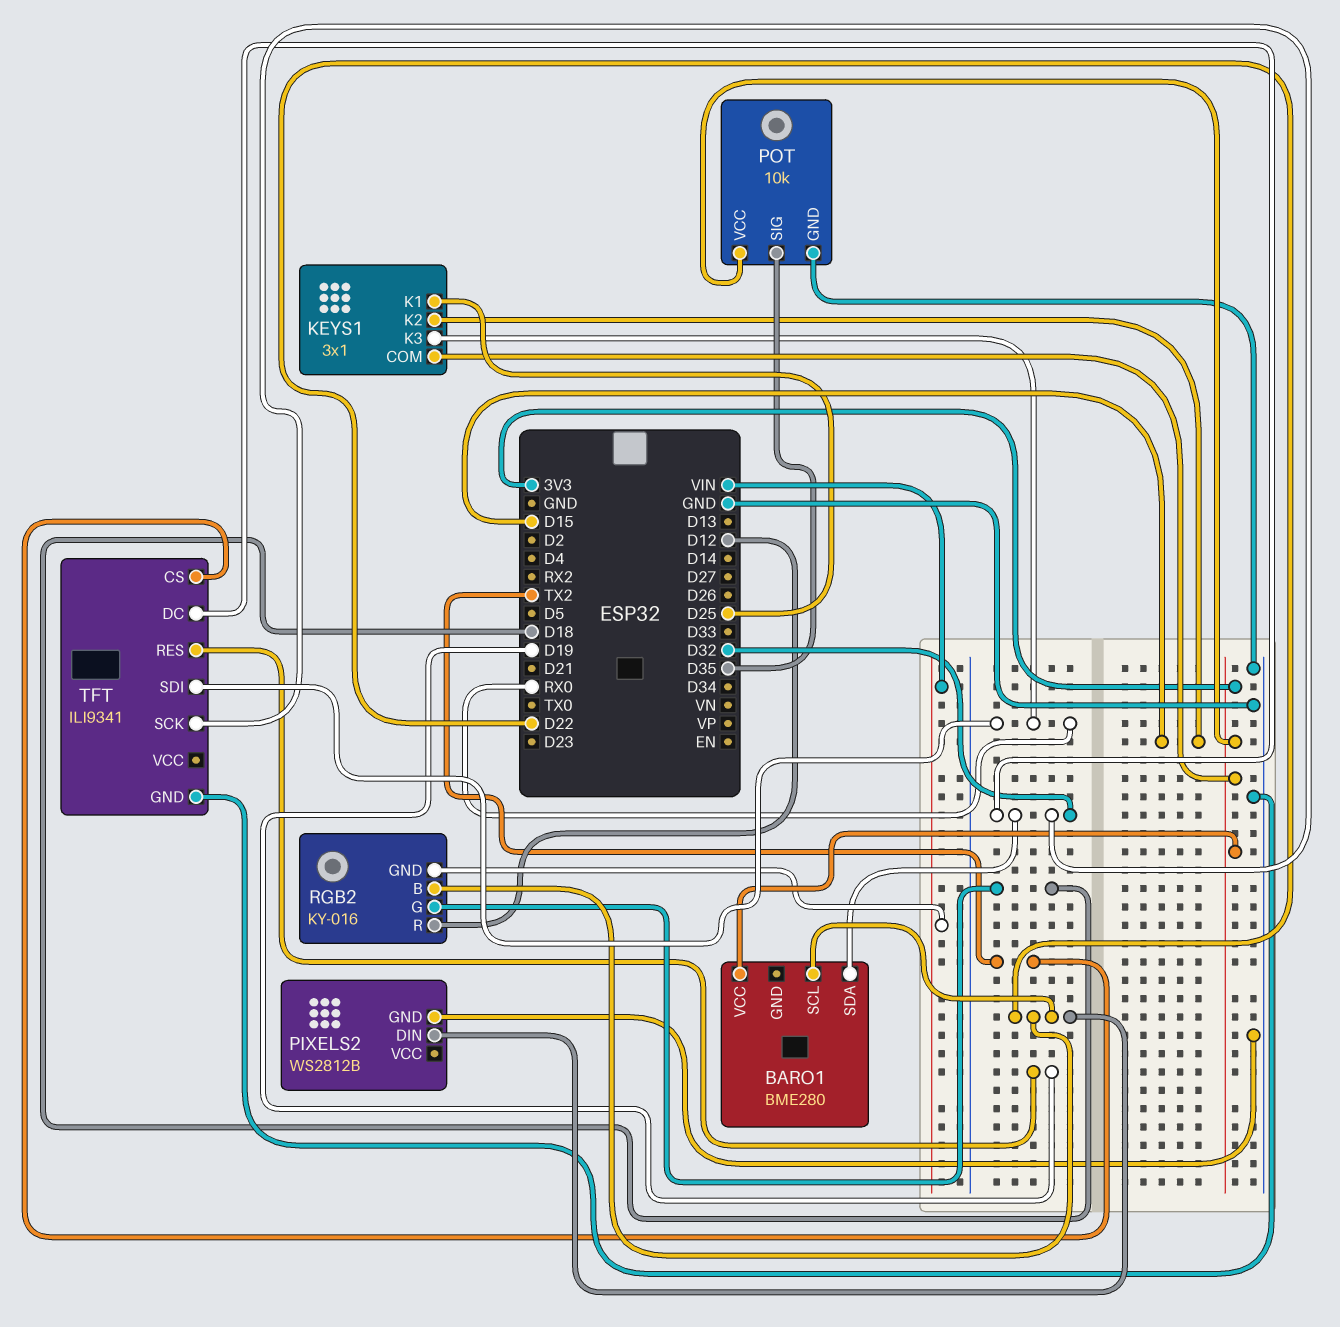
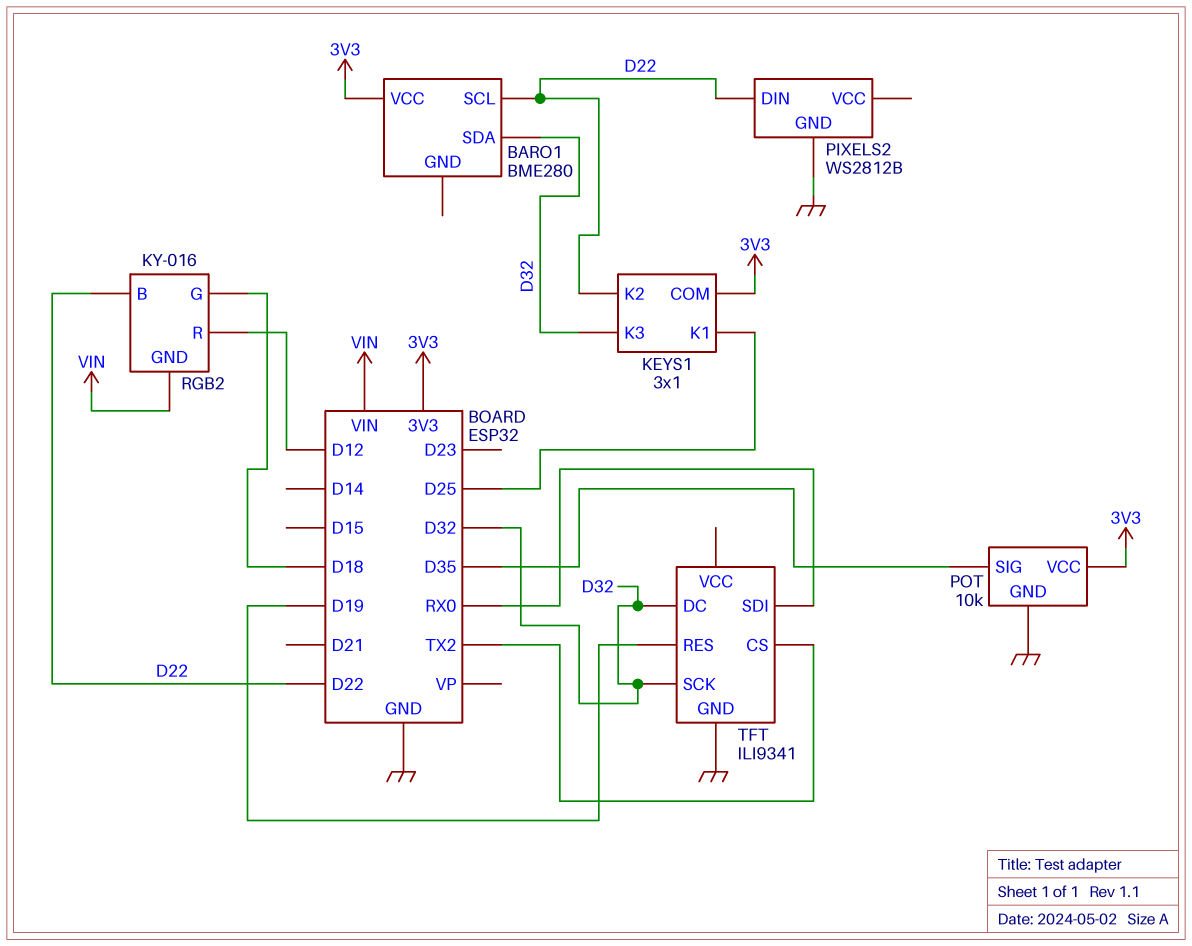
KEYS1 pin K2: D15 -> D22
KEYS1 pin K3: RX0 -> D32

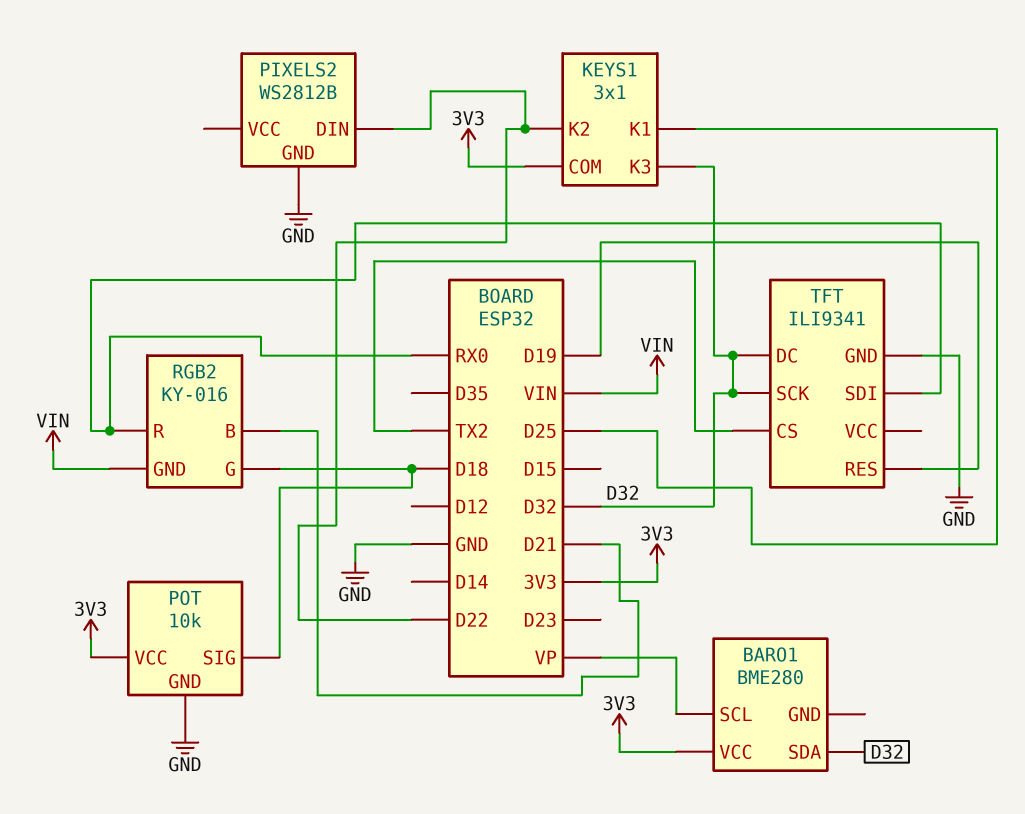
BARO1 pin SCL: D22 -> VP
POT pin SIG: D35 -> D18
RGB2 pin B: D22 -> D21
RGB2 pin R: D12 -> RX0

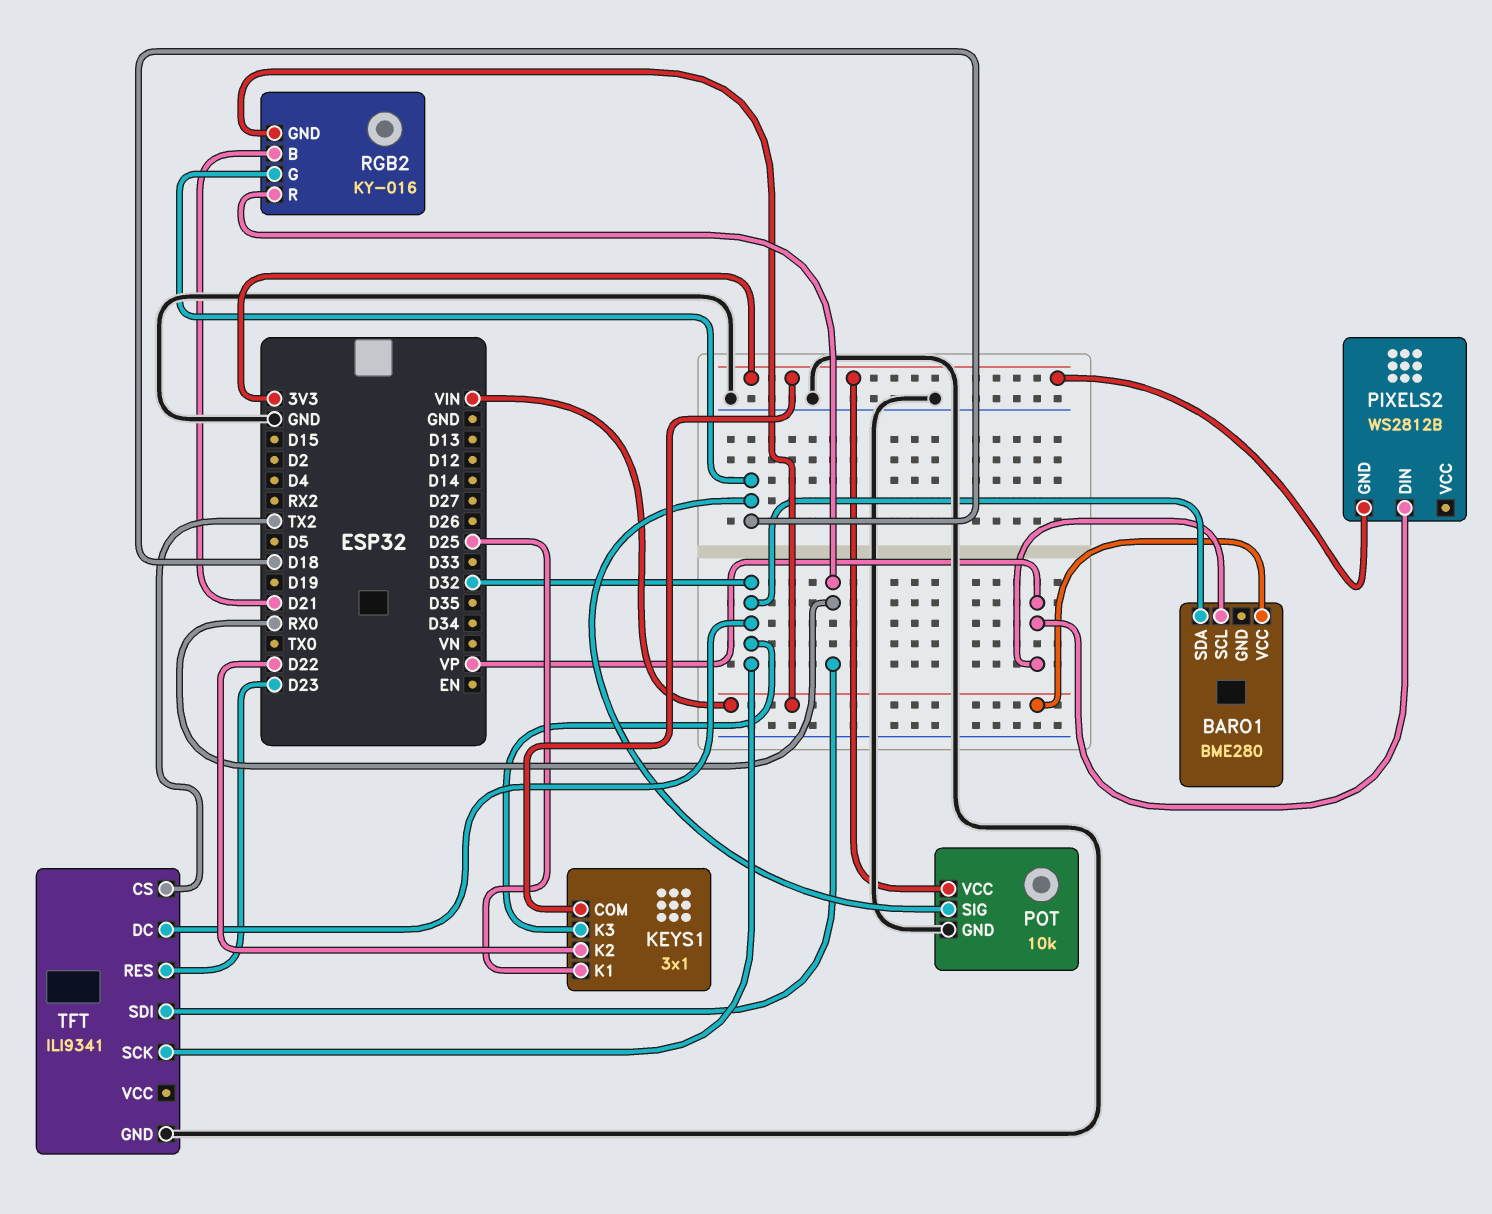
BARO1 pin VCC: 3V3 -> VIN
PIXELS2 pin DIN: D22 -> VP
PIXELS2 pin GND: GND -> 3V3
TFT pin RES: D19 -> D23

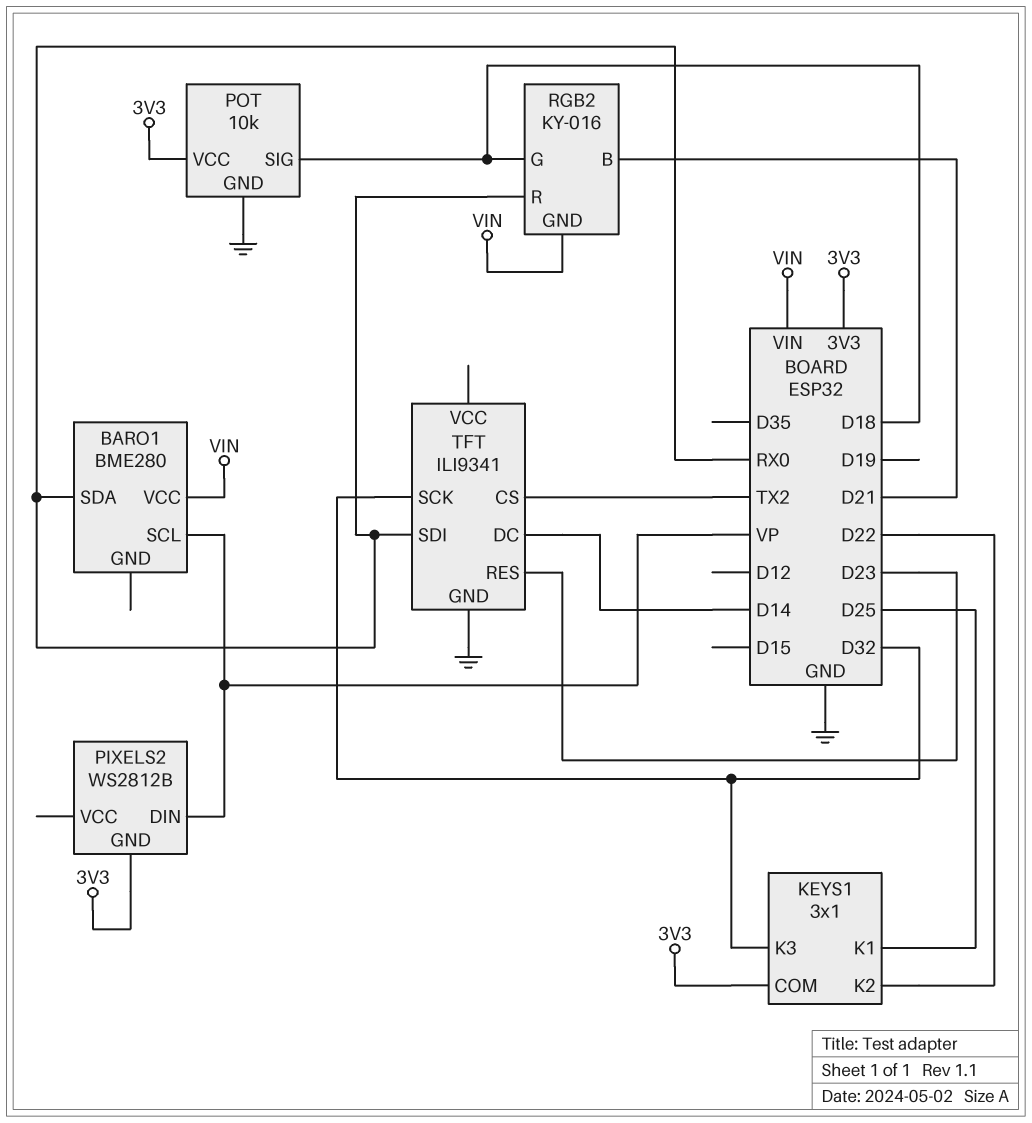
BARO1 pin SDA: D32 -> RX0
TFT pin DC: D32 -> D14

